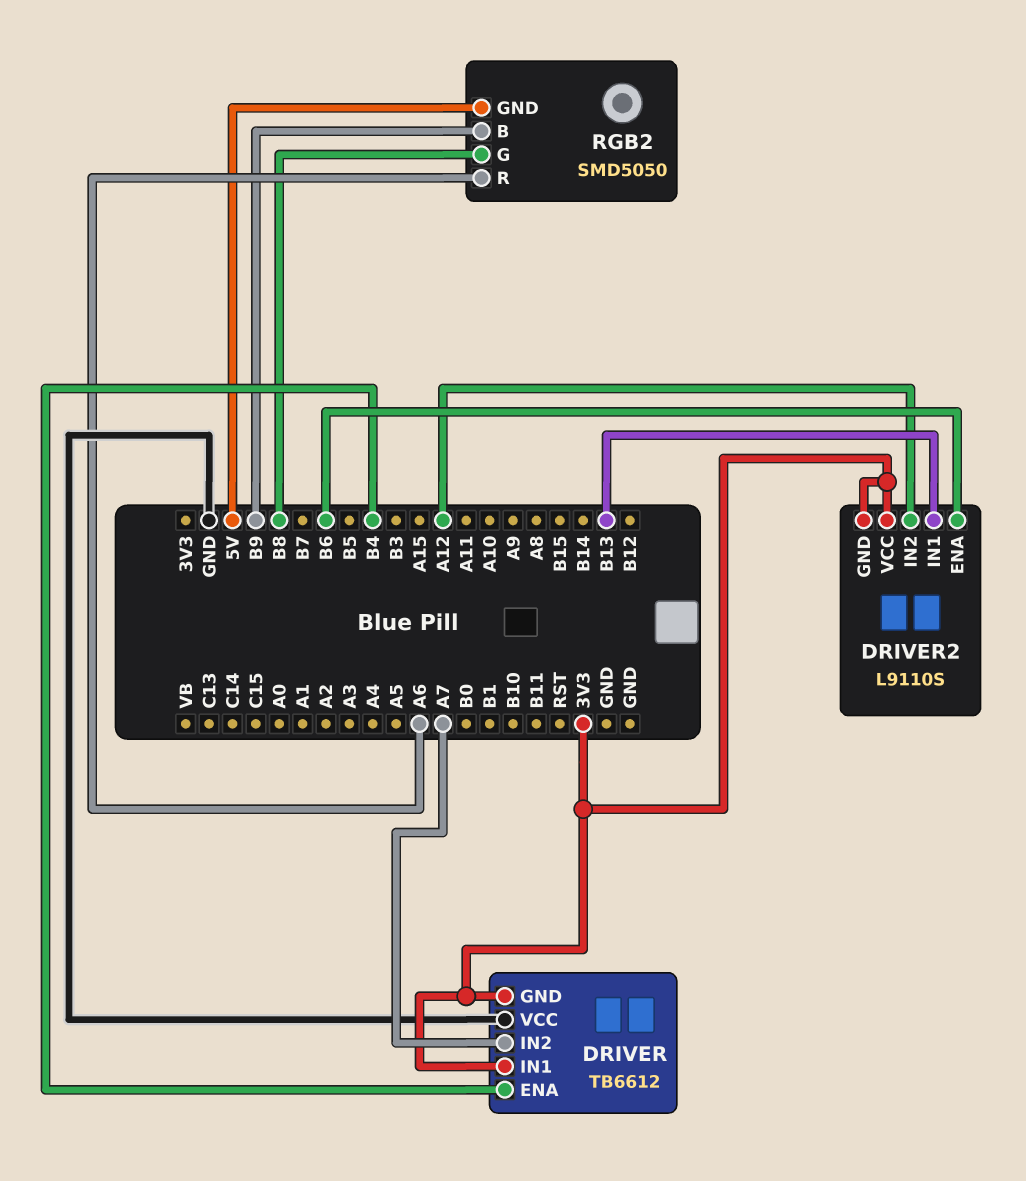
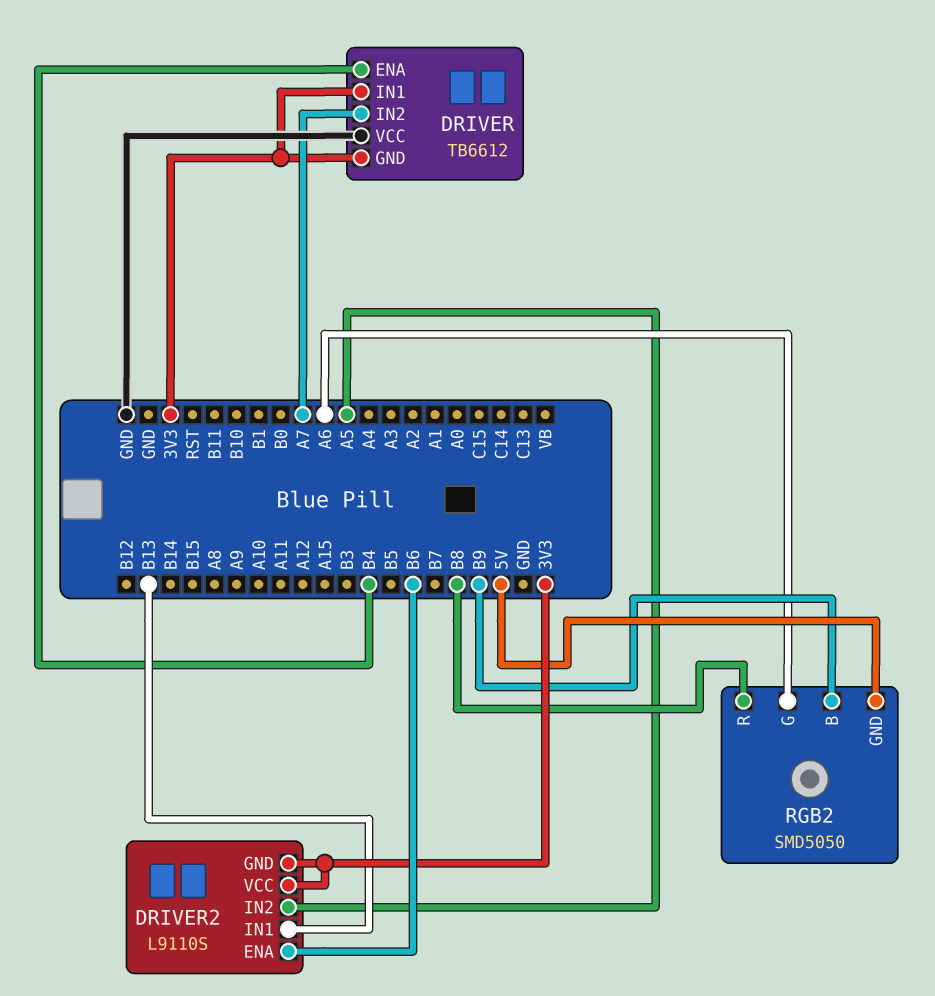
DRIVER2 pin IN2: A12 -> A5
RGB2 pin G: B8 -> A6
RGB2 pin R: A6 -> B8

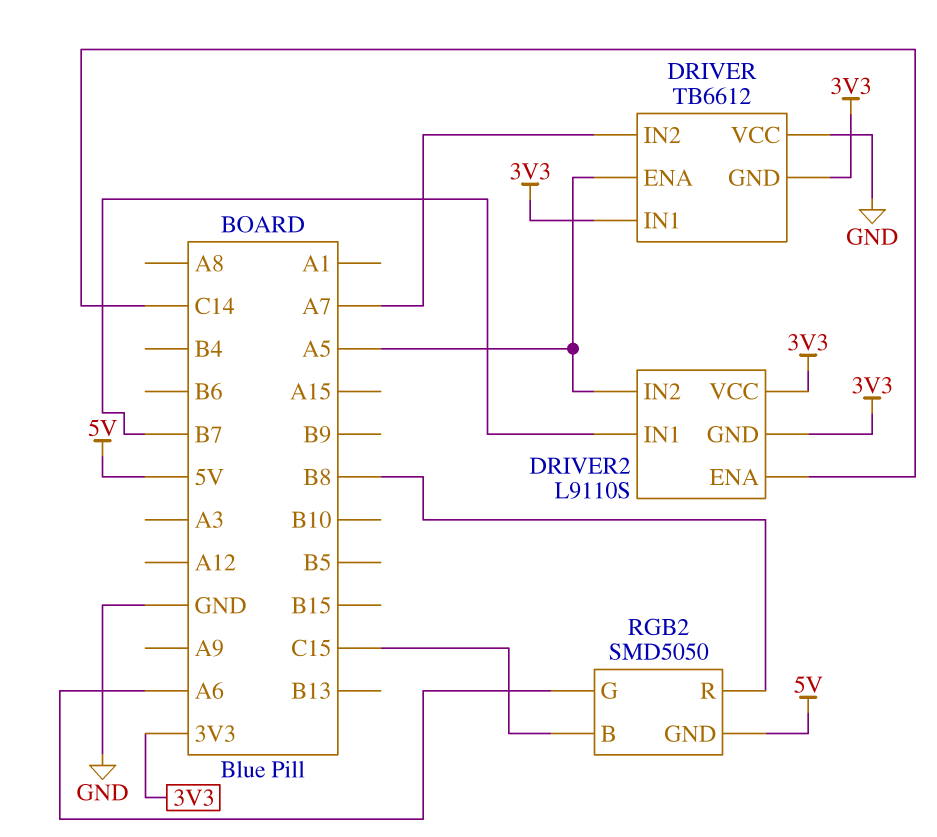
DRIVER pin ENA: B4 -> A5
DRIVER2 pin ENA: B6 -> C14
DRIVER2 pin IN1: B13 -> B7
RGB2 pin B: B9 -> C15

